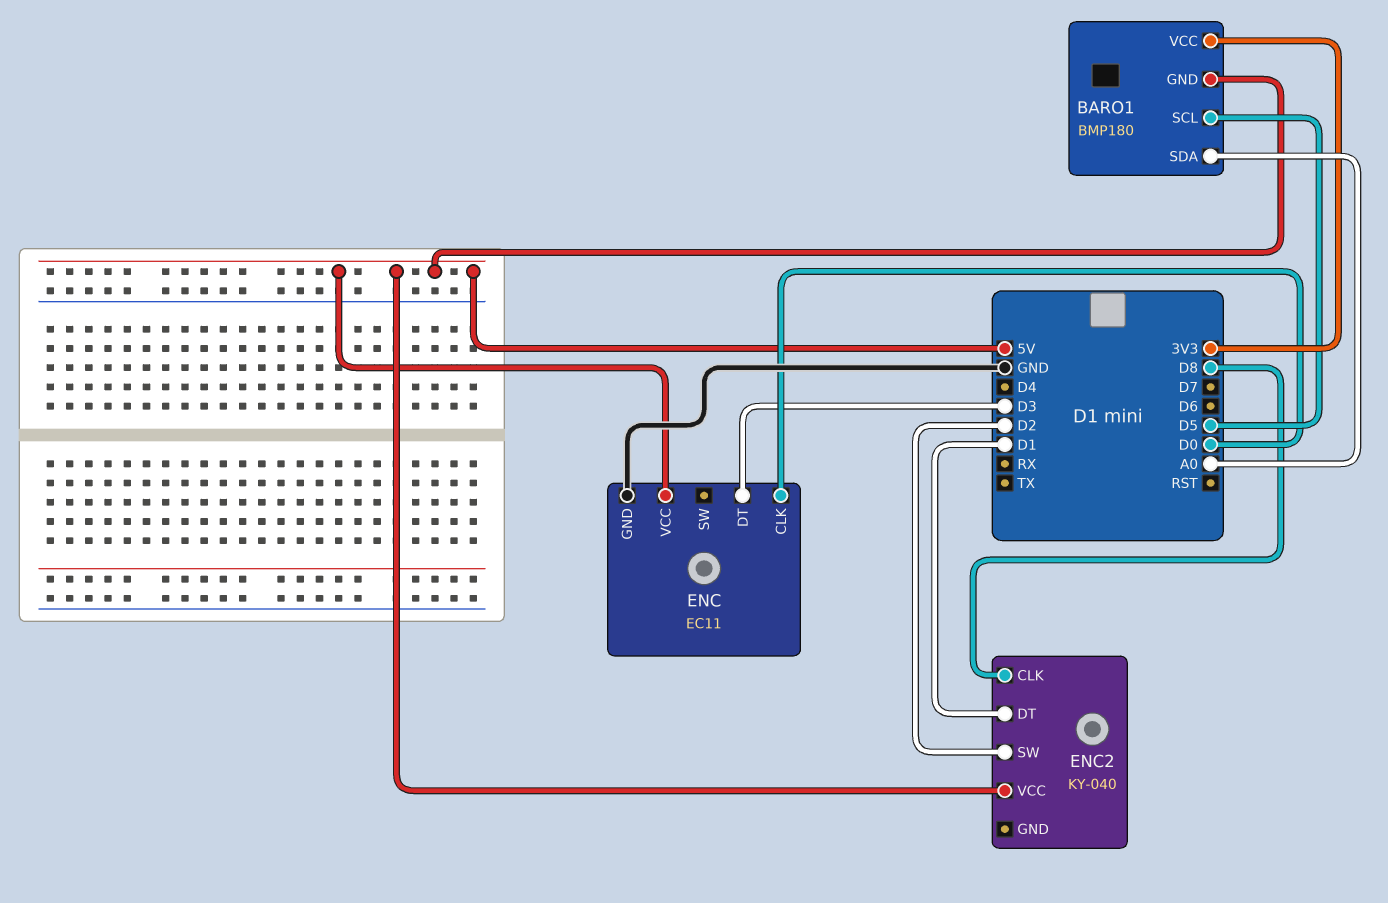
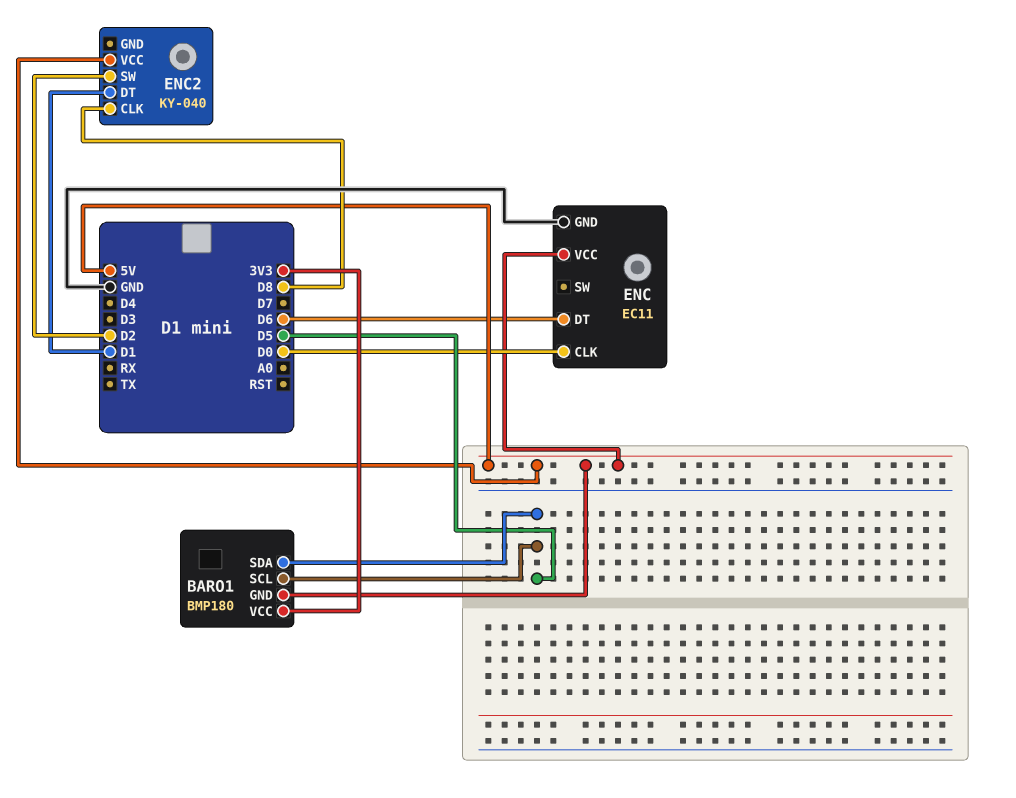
BARO1 pin SDA: A0 -> D5
ENC pin DT: D3 -> D6

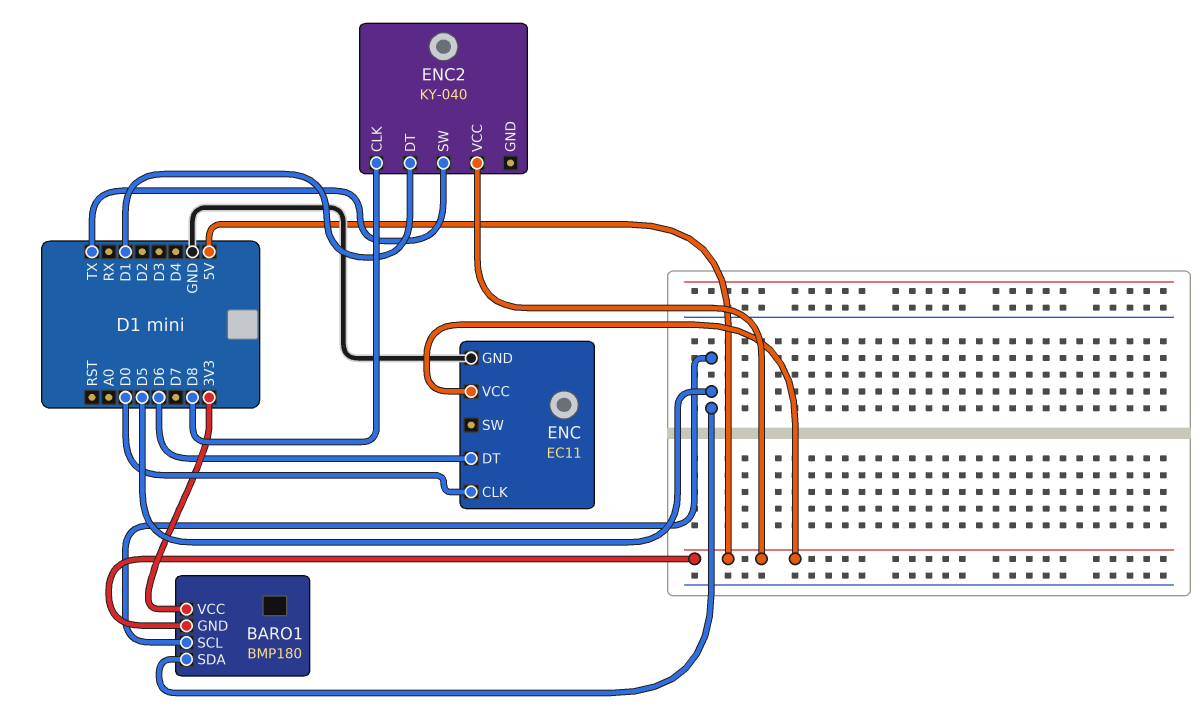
ENC2 pin SW: D2 -> TX

